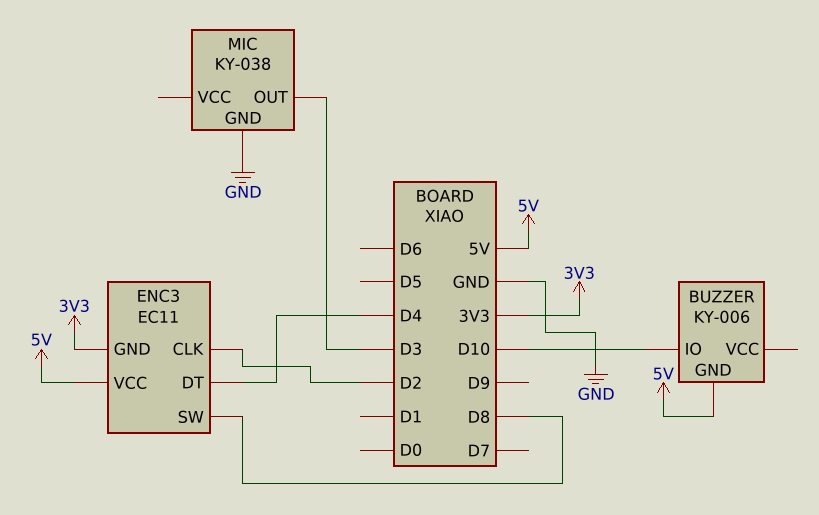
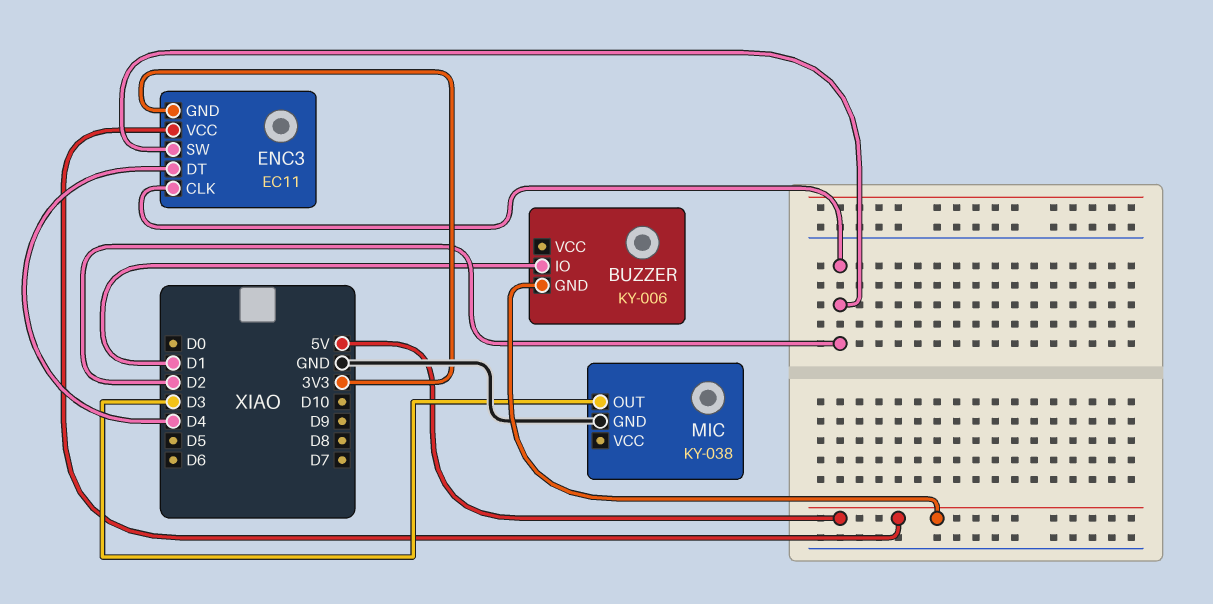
BUZZER pin IO: D10 -> D1
ENC3 pin SW: D8 -> D2

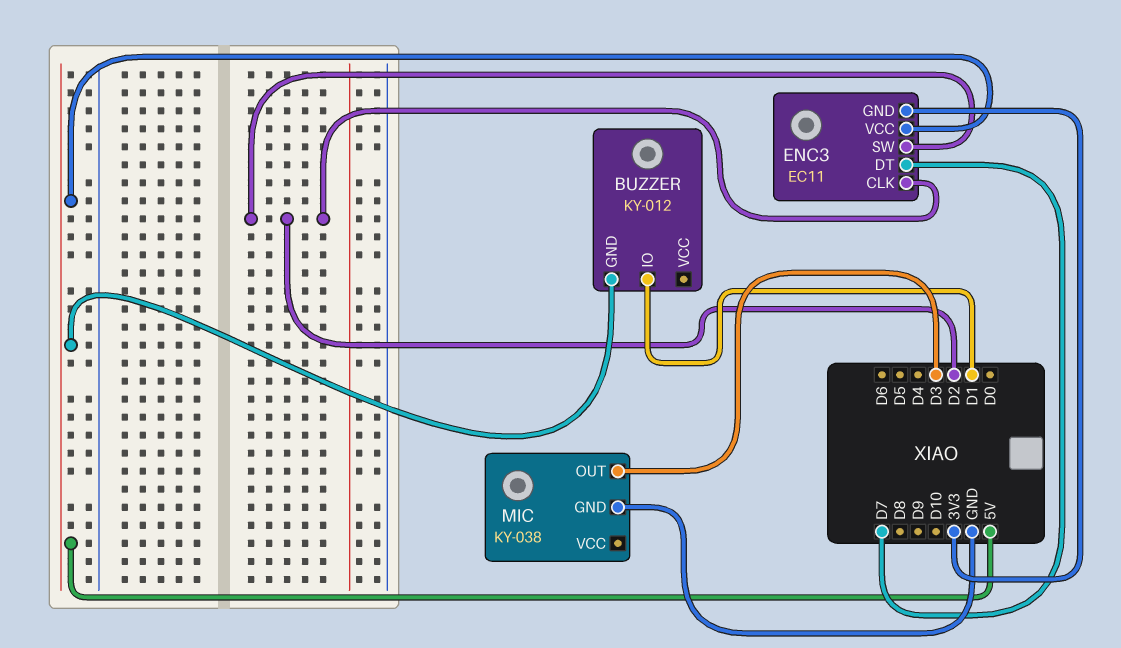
BUZZER: KY-006 -> KY-012
ENC3 pin DT: D4 -> D7

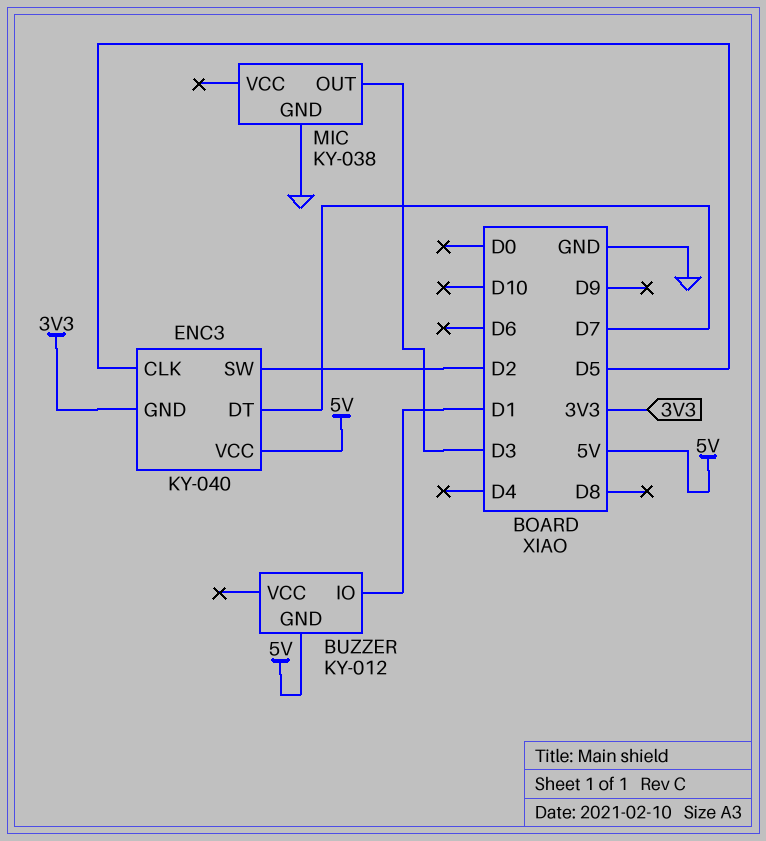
ENC3: EC11 -> KY-040
ENC3 pin CLK: D2 -> D5

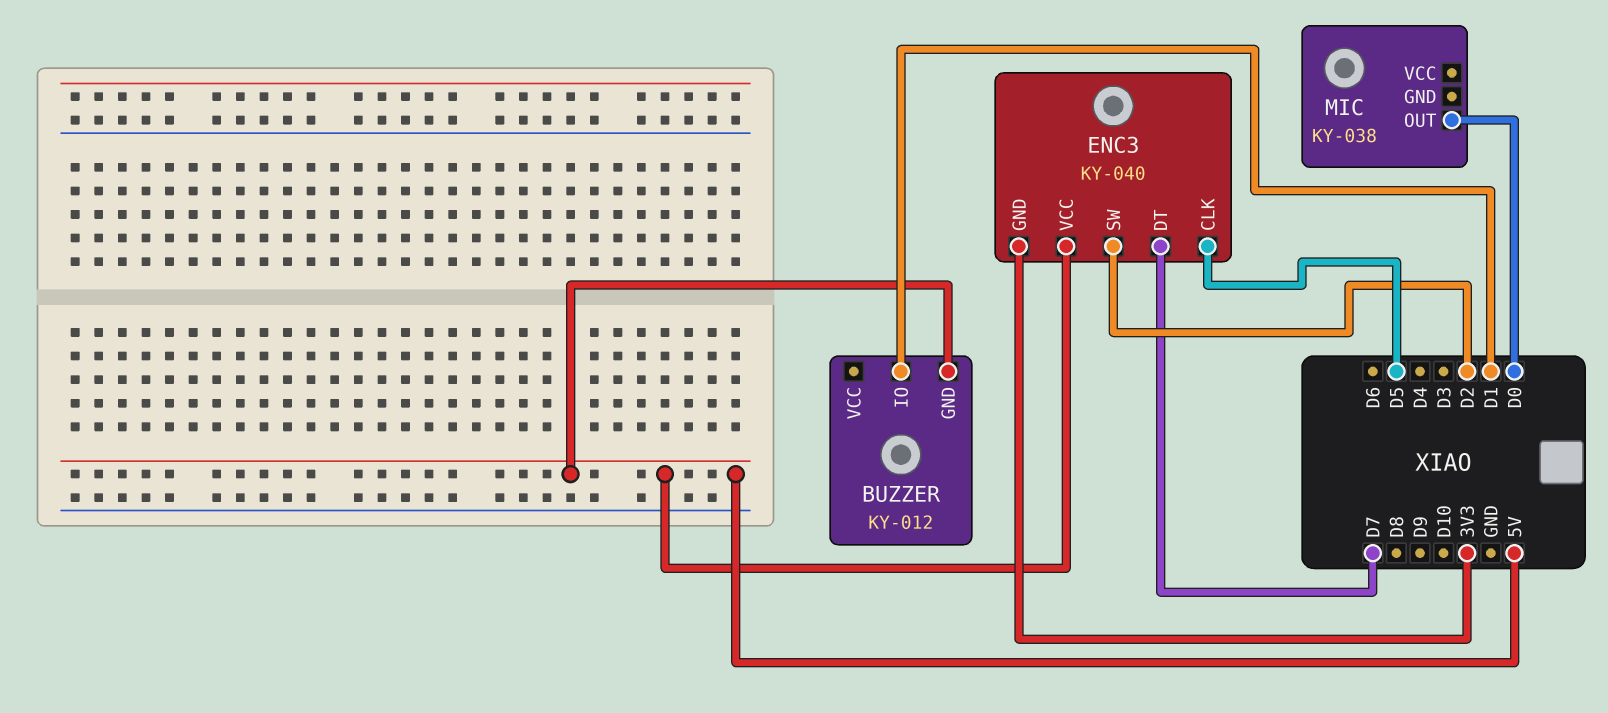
MIC pin GND: GND -> none
MIC pin OUT: D3 -> D0

